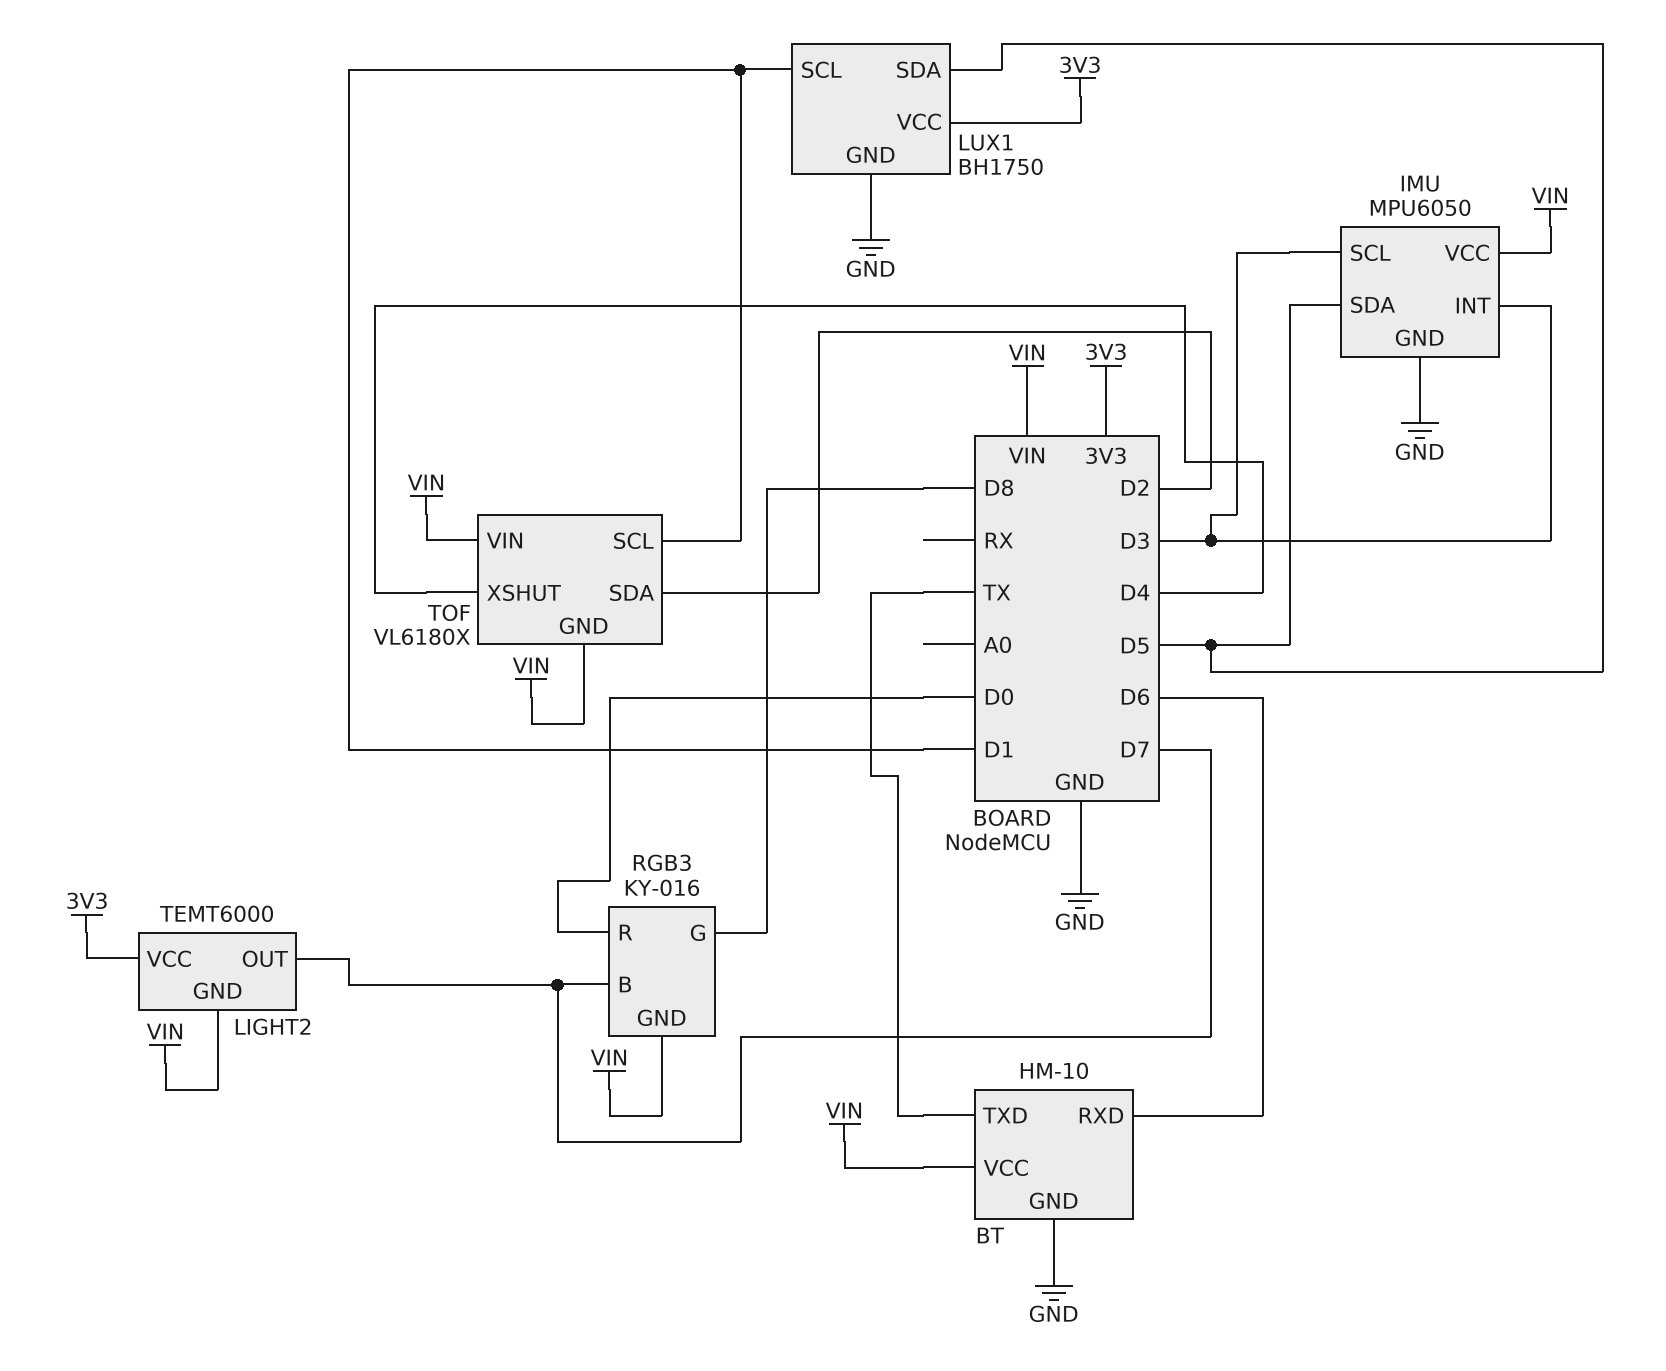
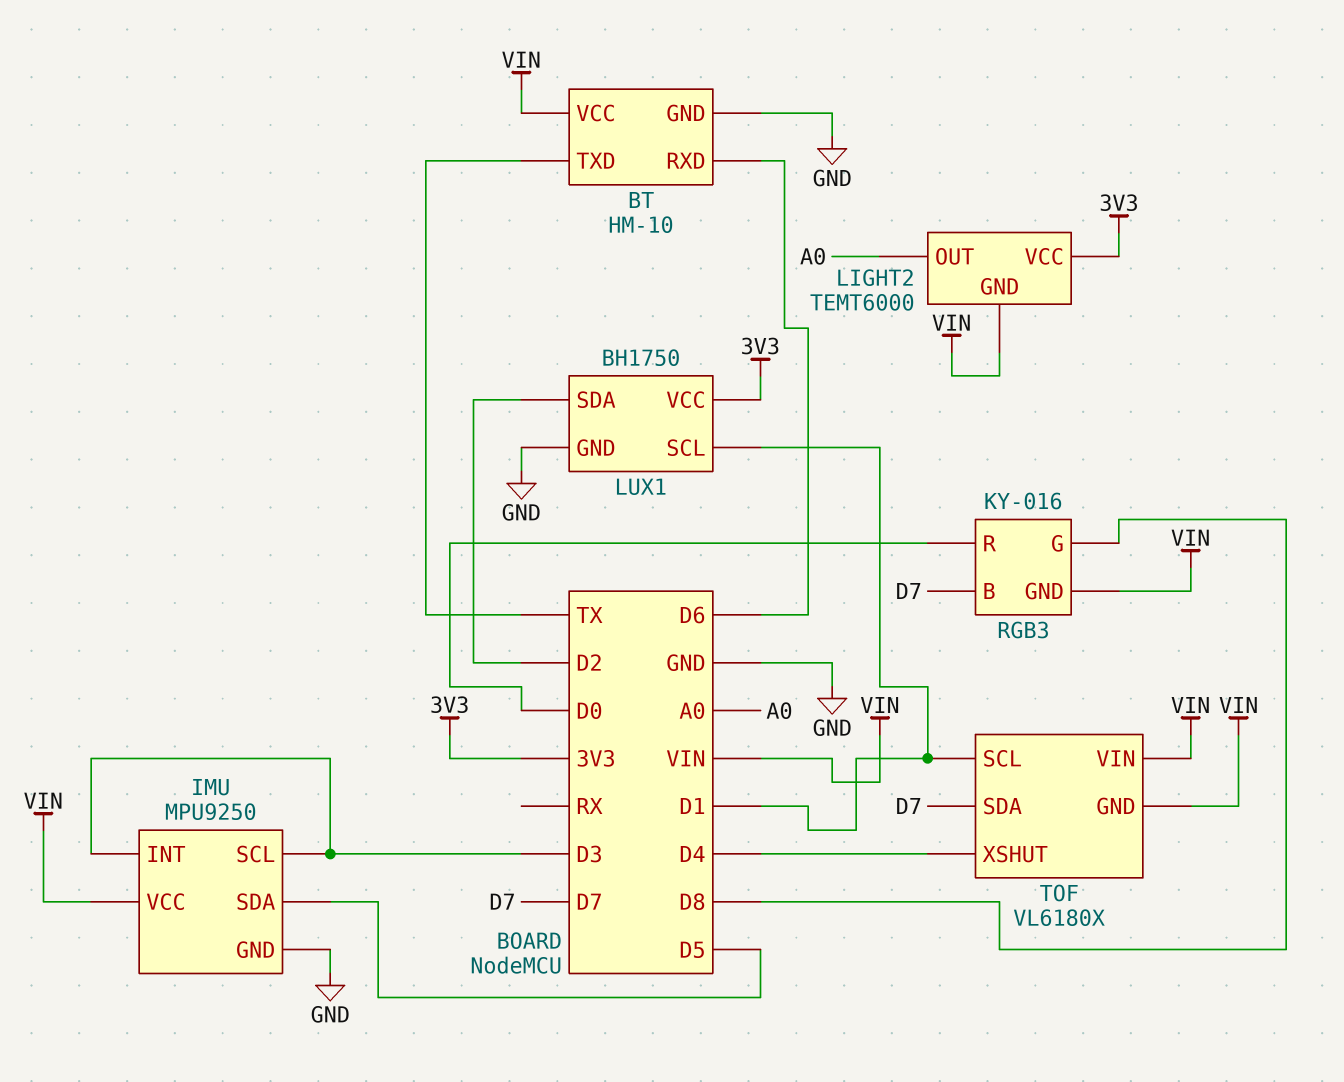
IMU: MPU6050 -> MPU9250
LIGHT2 pin OUT: D7 -> A0
LUX1 pin SDA: D5 -> D2
TOF pin SDA: D2 -> D7

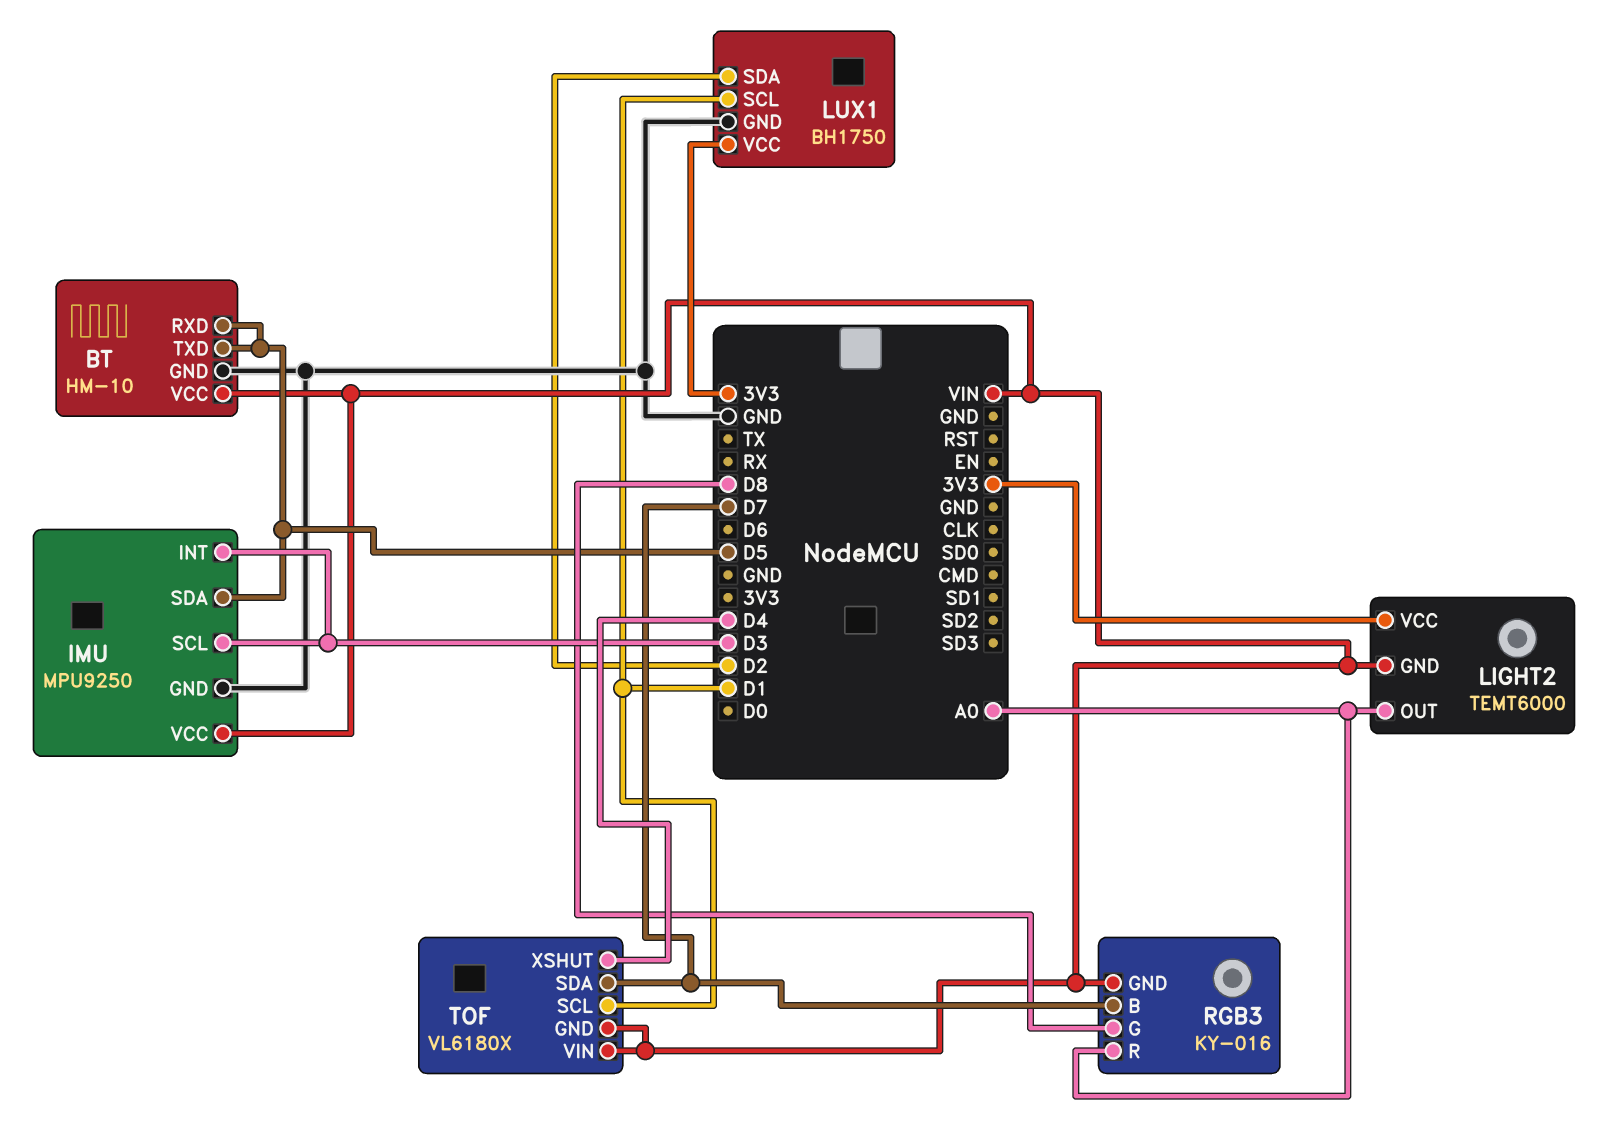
BT pin RXD: D6 -> D5
BT pin TXD: TX -> D5
RGB3 pin R: D0 -> A0

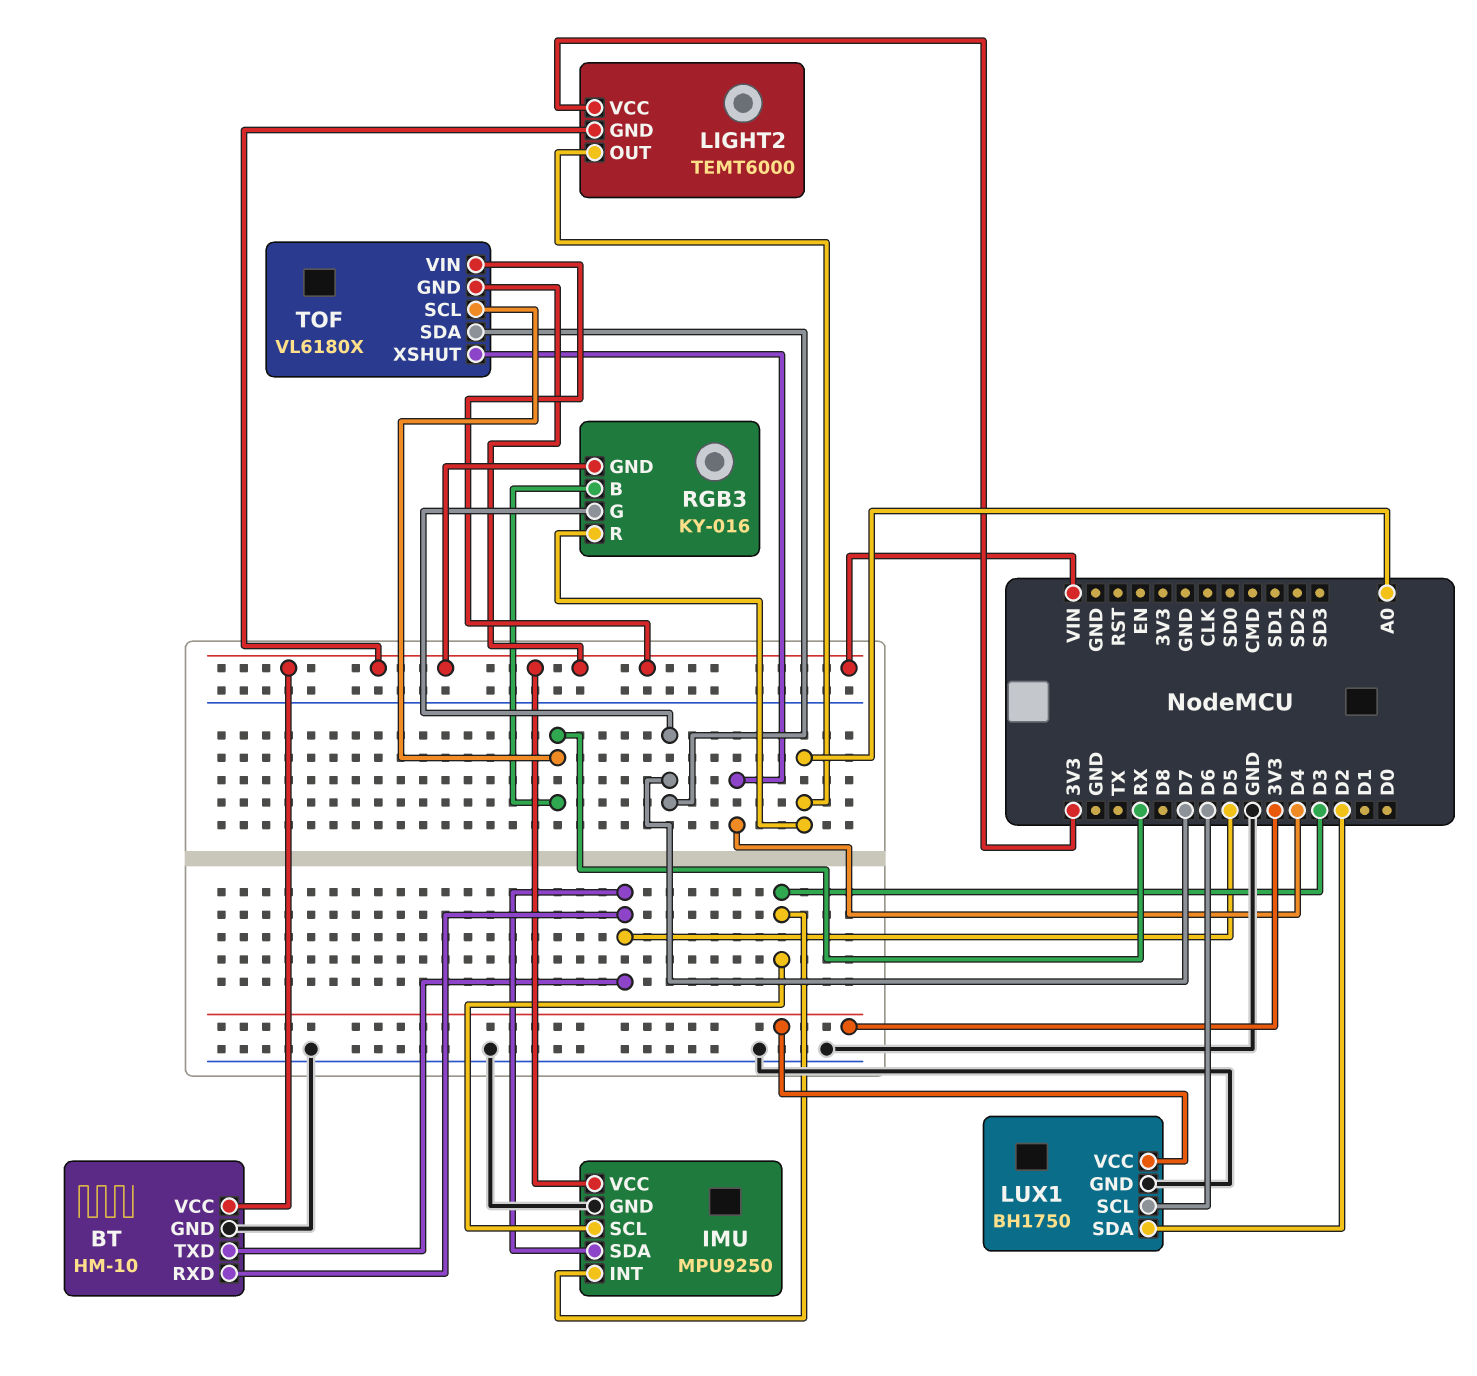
LUX1 pin SCL: D1 -> D6
RGB3 pin B: D7 -> RX
RGB3 pin G: D8 -> D7
TOF pin SCL: D1 -> RX

